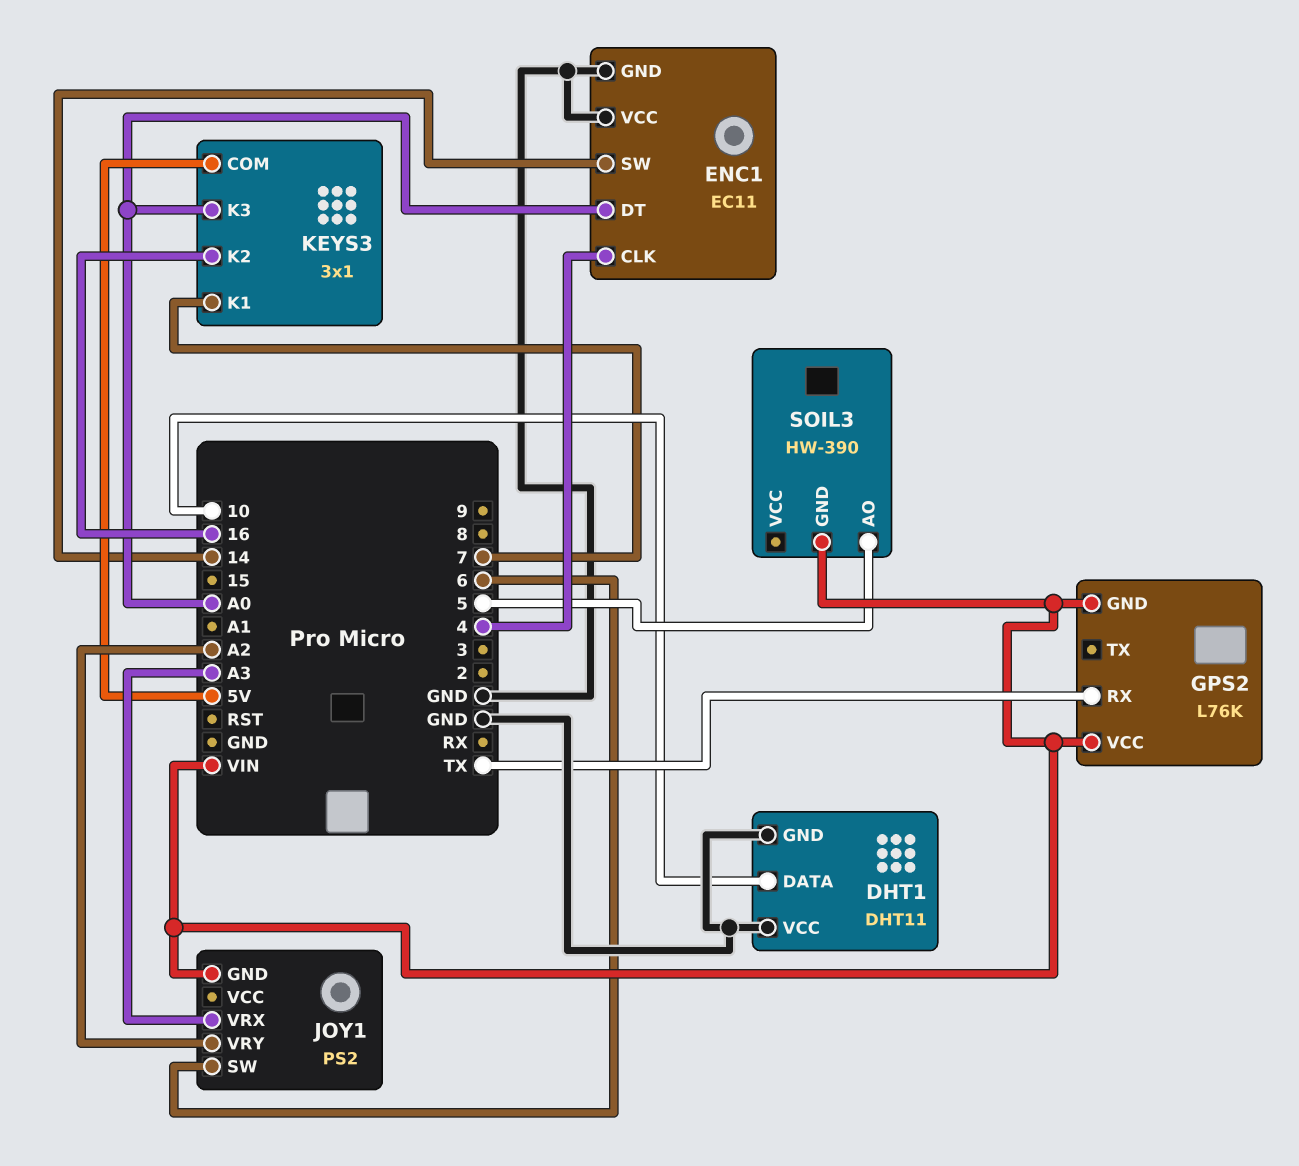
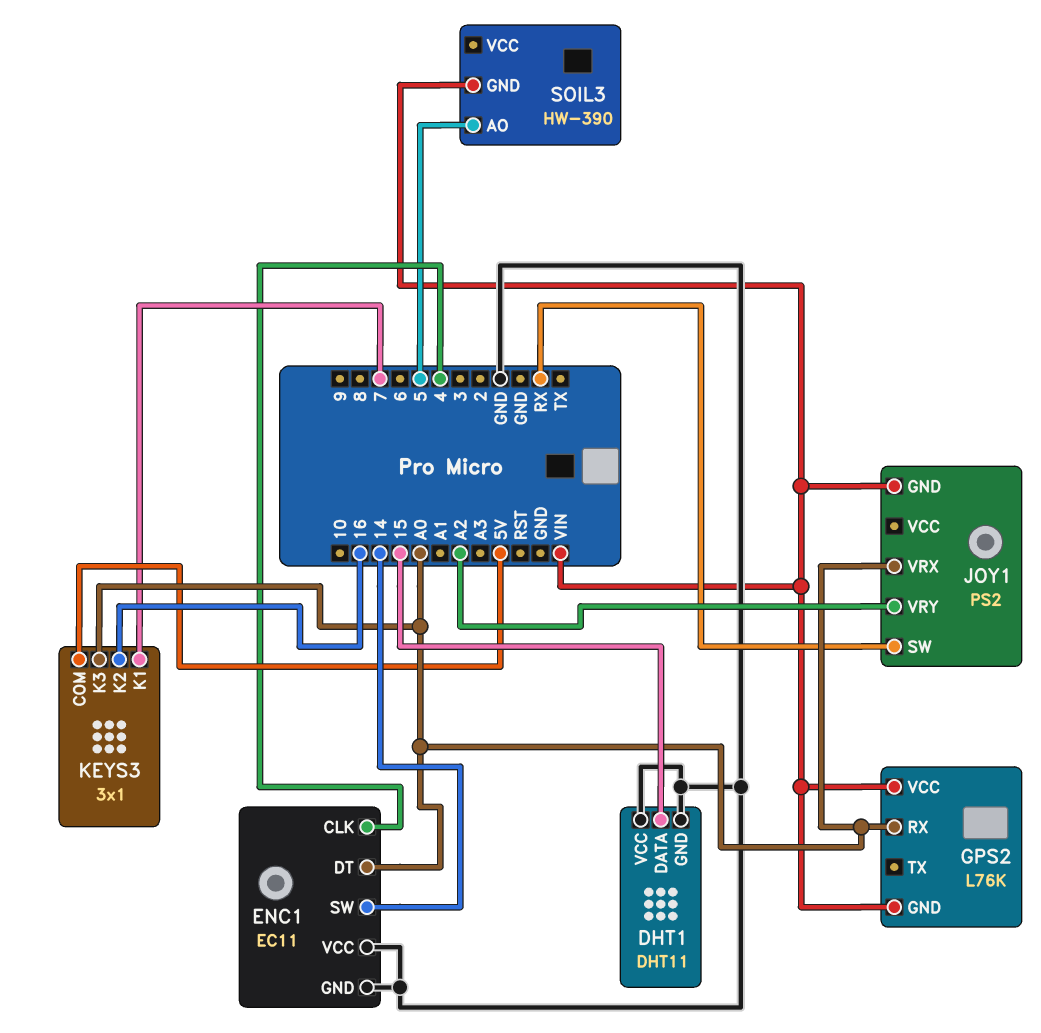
DHT1 pin DATA: 10 -> 15
GPS2 pin RX: TX -> A0
JOY1 pin SW: 6 -> RX
JOY1 pin VRX: A3 -> A0

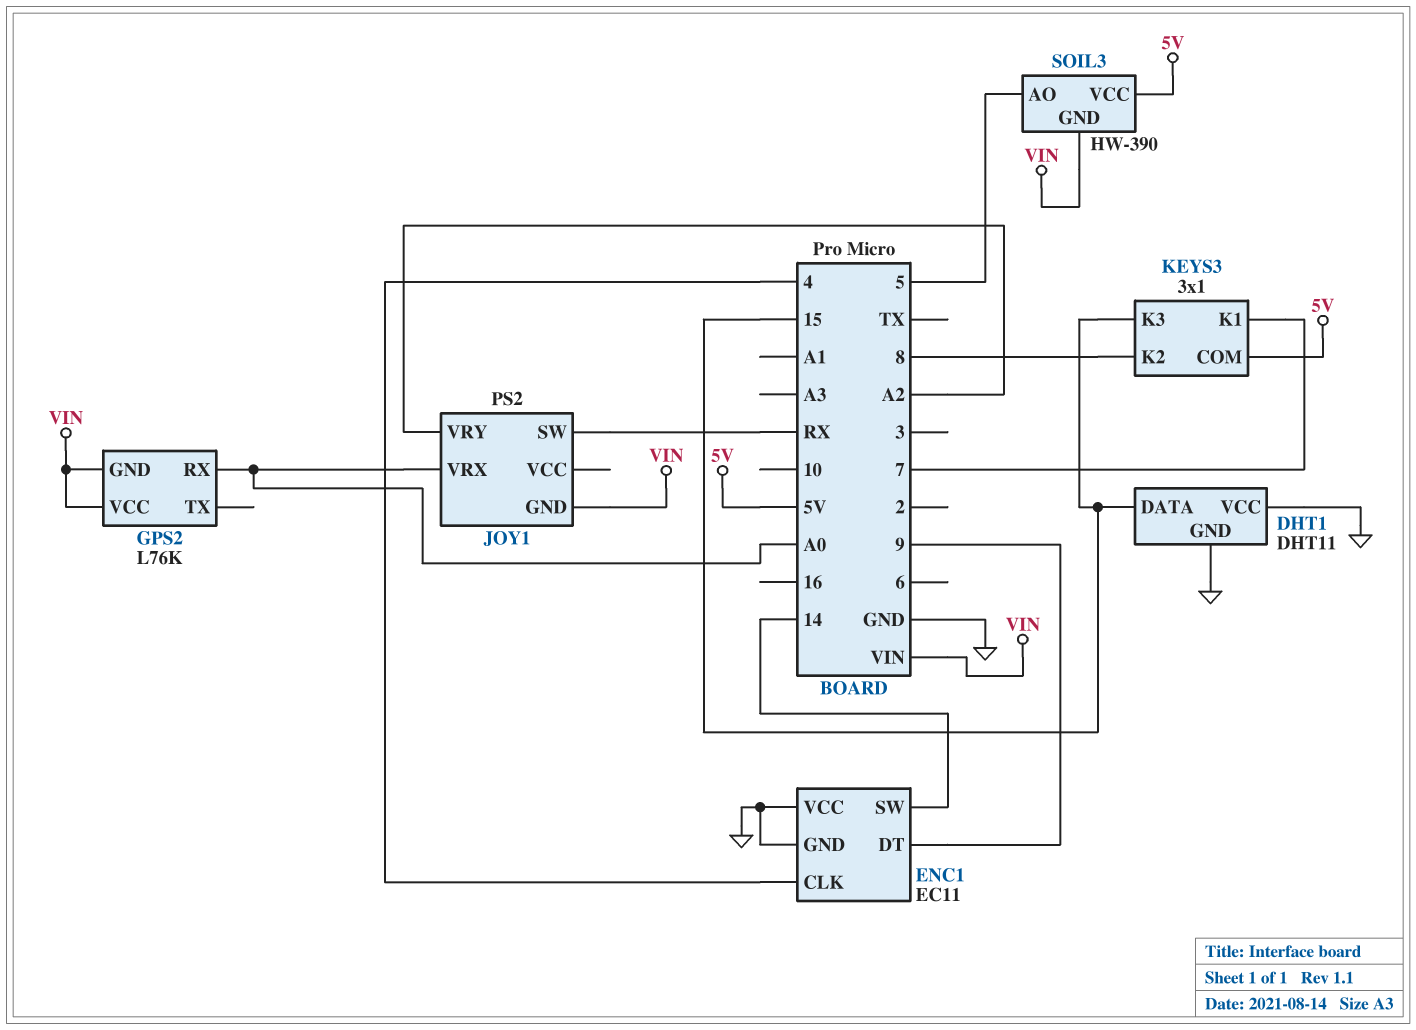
ENC1 pin DT: A0 -> 9
KEYS3 pin K2: 16 -> 8
KEYS3 pin K3: A0 -> 15
SOIL3 pin VCC: none -> 5V

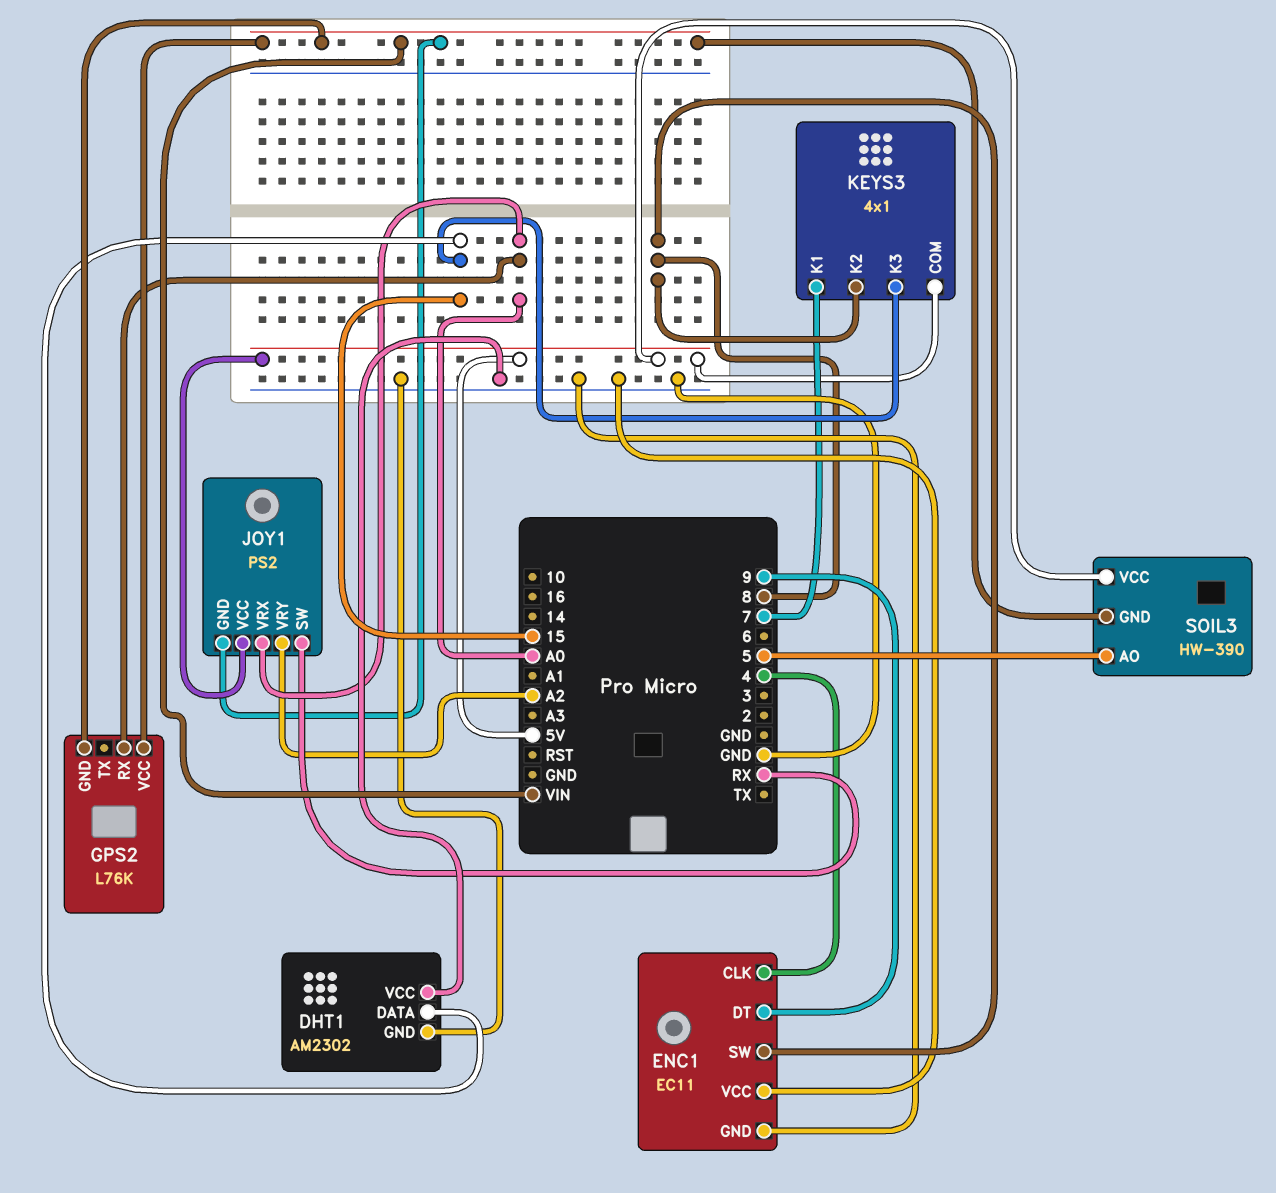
DHT1: DHT11 -> AM2302
ENC1 pin SW: 14 -> 8
JOY1 pin VCC: none -> 5V
KEYS3: 3x1 -> 4x1

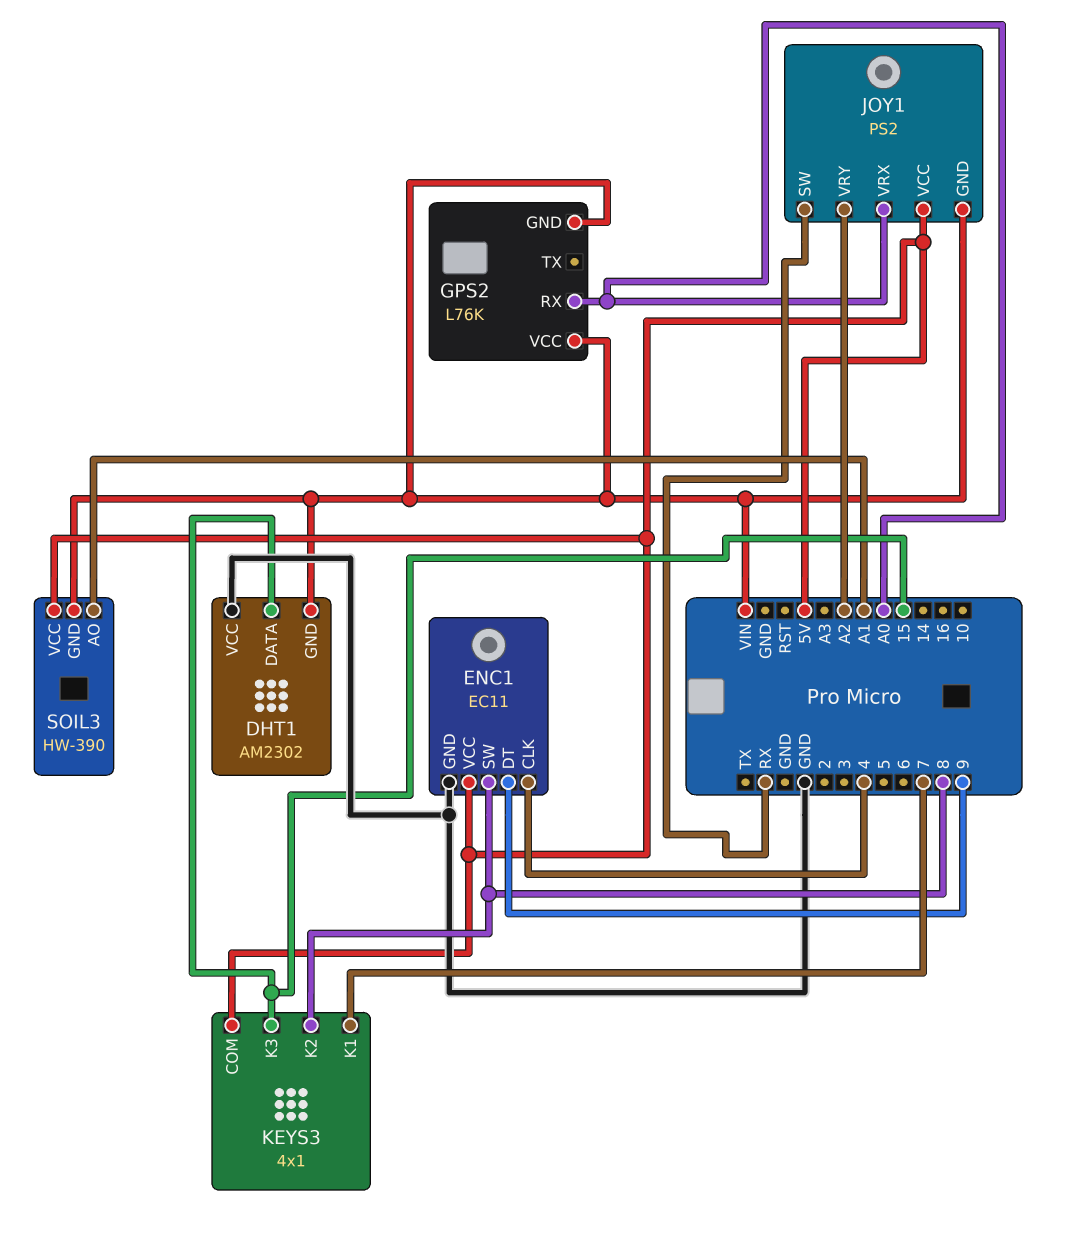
DHT1 pin GND: GND -> VIN
ENC1 pin VCC: GND -> 5V
SOIL3 pin AO: 5 -> A1

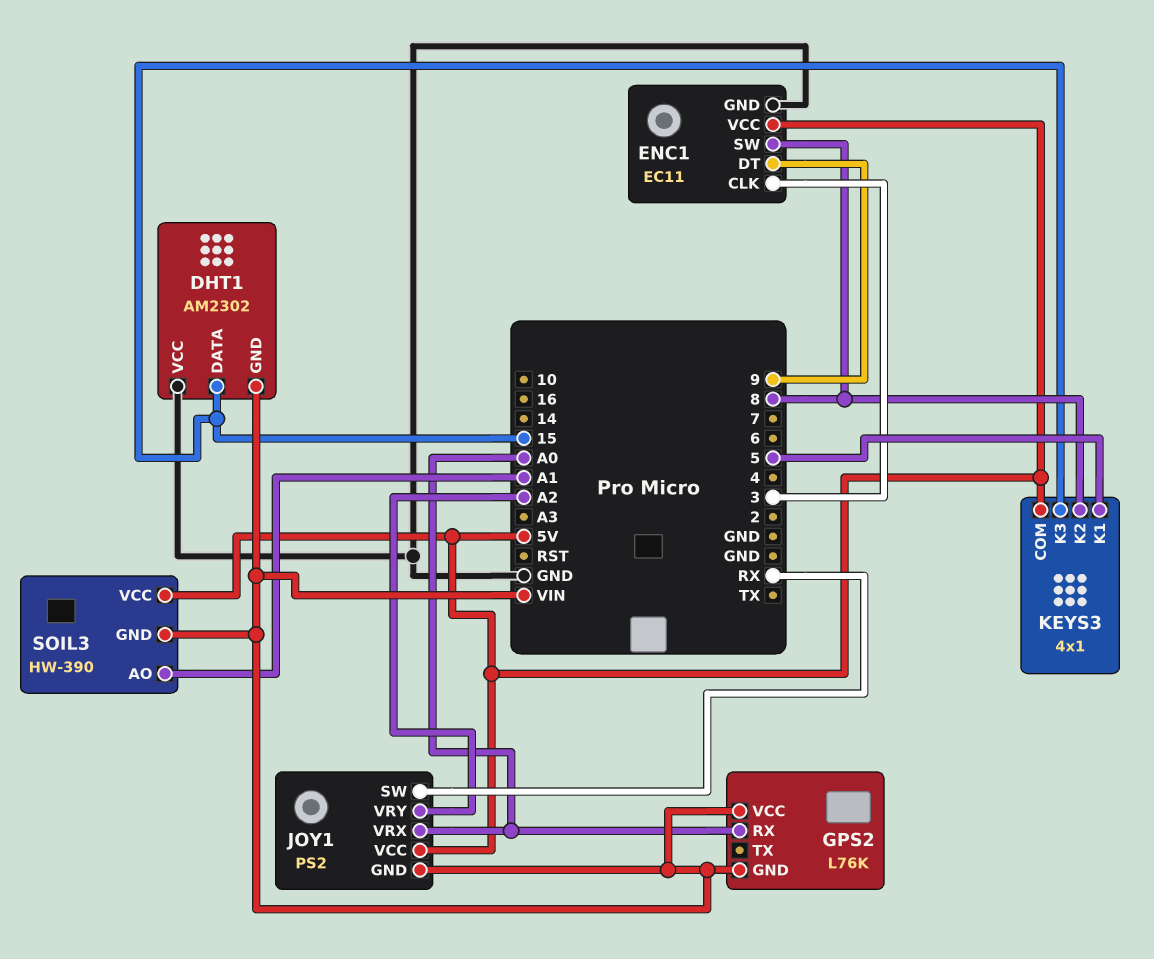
ENC1 pin CLK: 4 -> 3
KEYS3 pin K1: 7 -> 5

